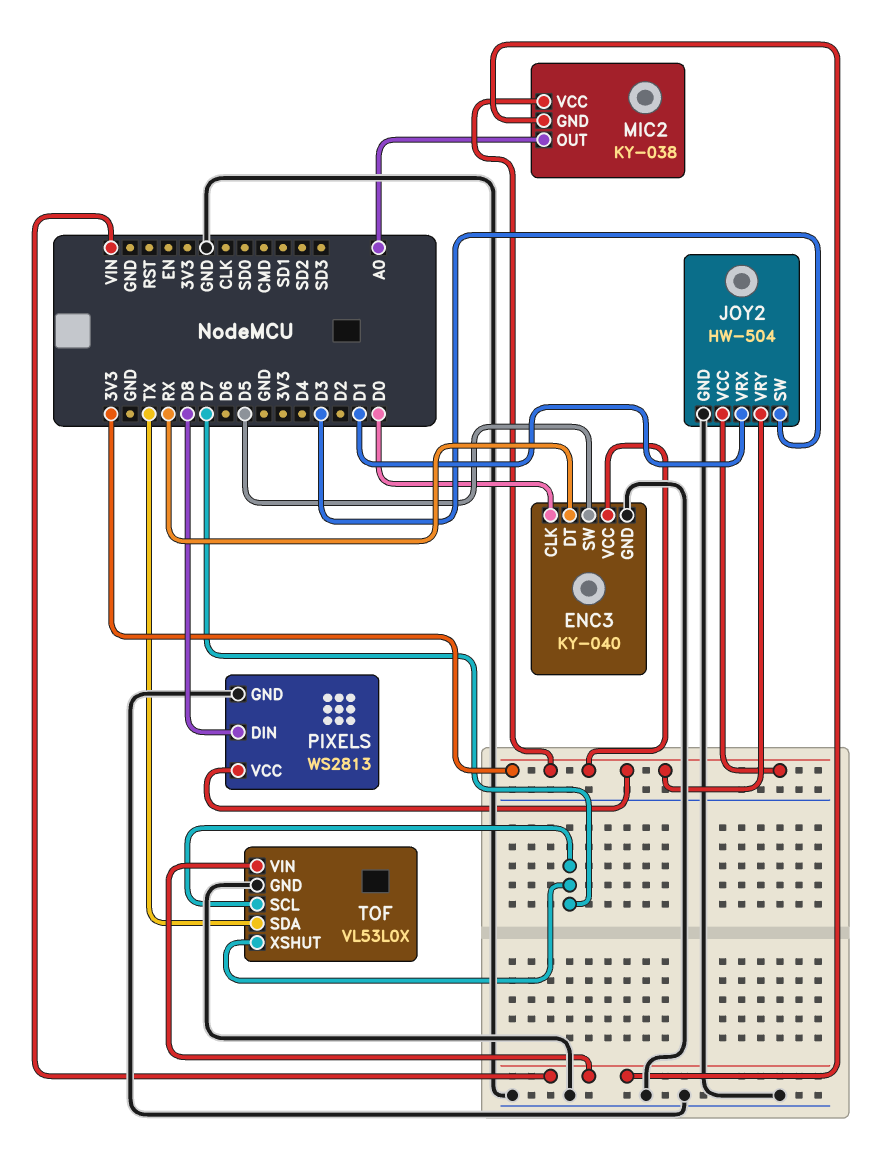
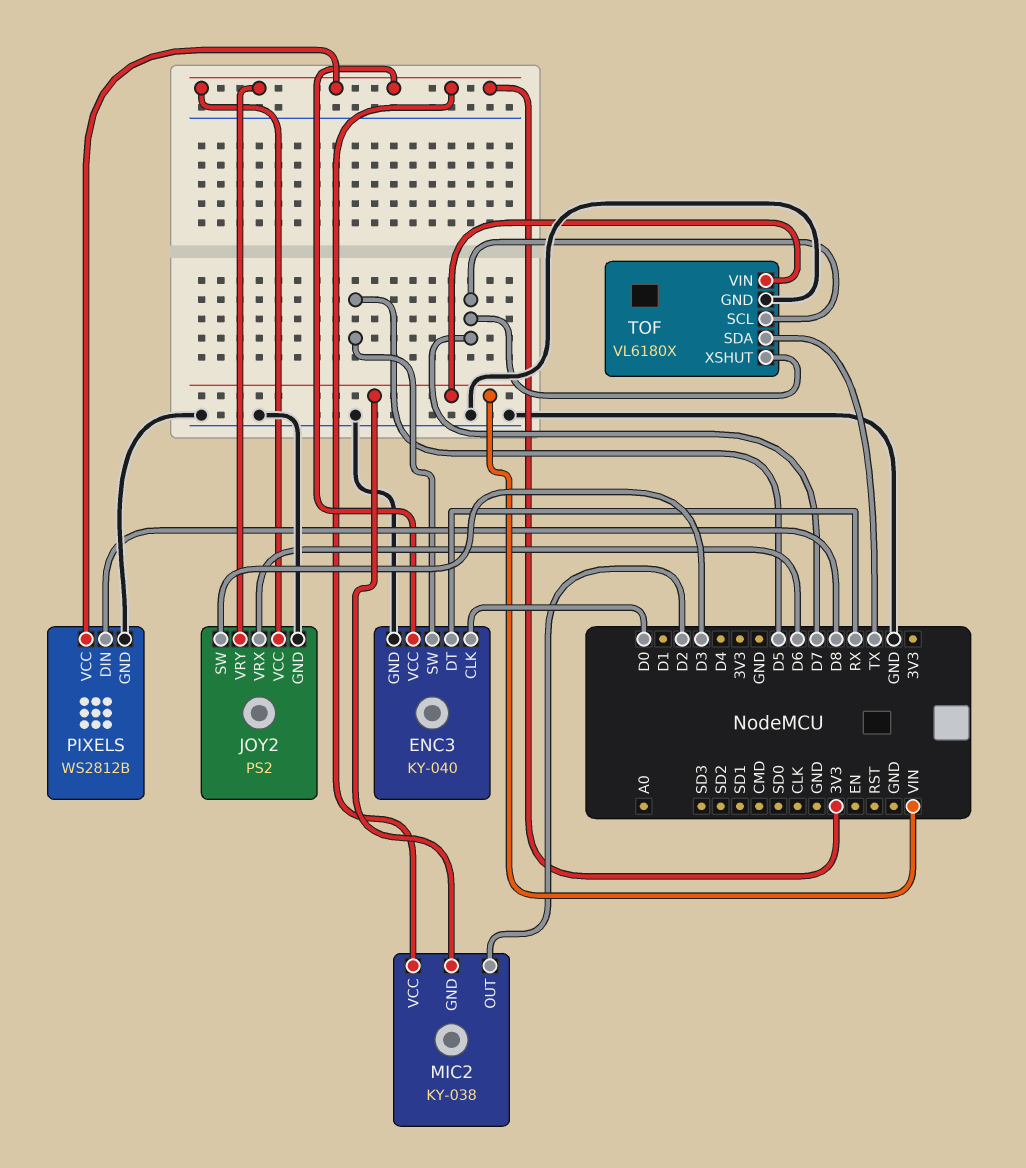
JOY2: HW-504 -> PS2
JOY2 pin VRX: D1 -> D6
MIC2 pin OUT: A0 -> D2
PIXELS: WS2813 -> WS2812B
TOF: VL53L0X -> VL6180X

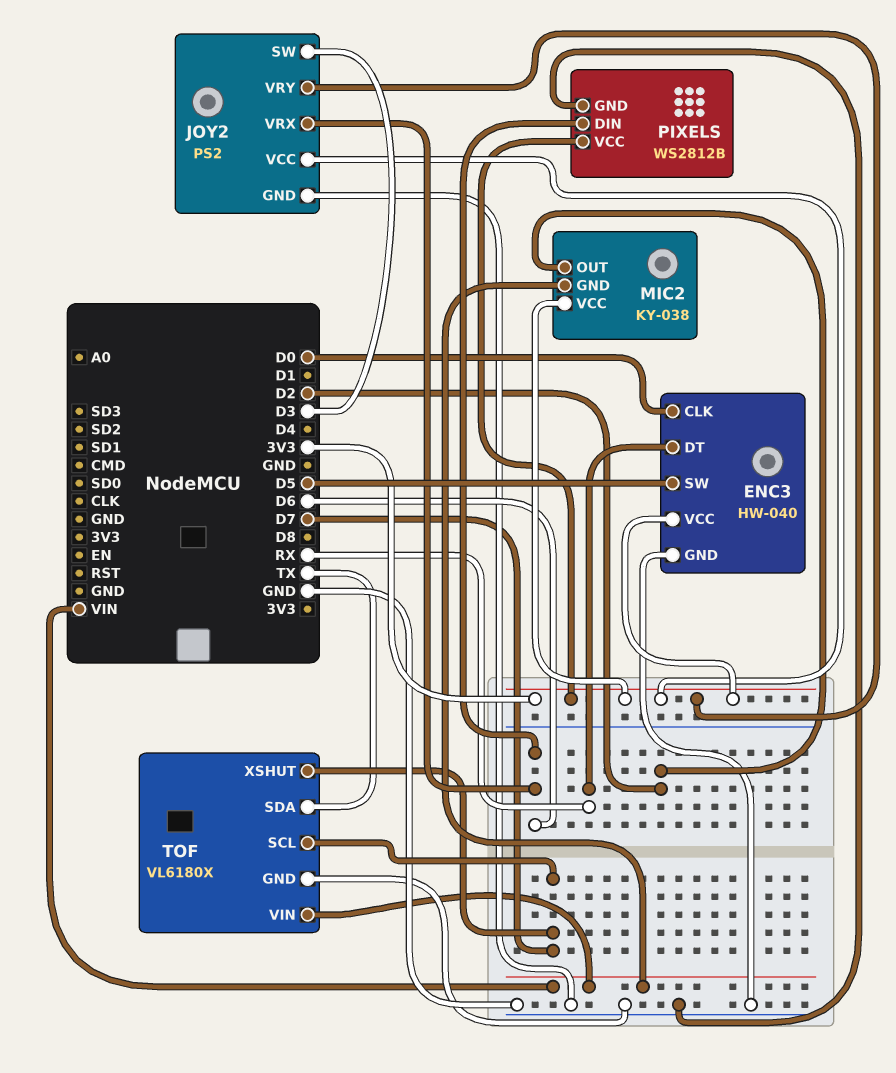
ENC3: KY-040 -> HW-040
PIXELS pin DIN: D8 -> D6

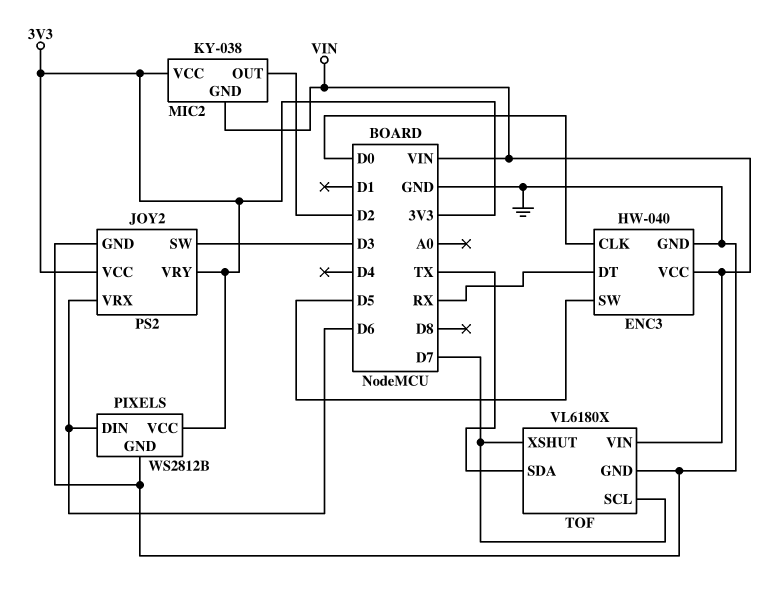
ENC3 pin VCC: 3V3 -> VIN

